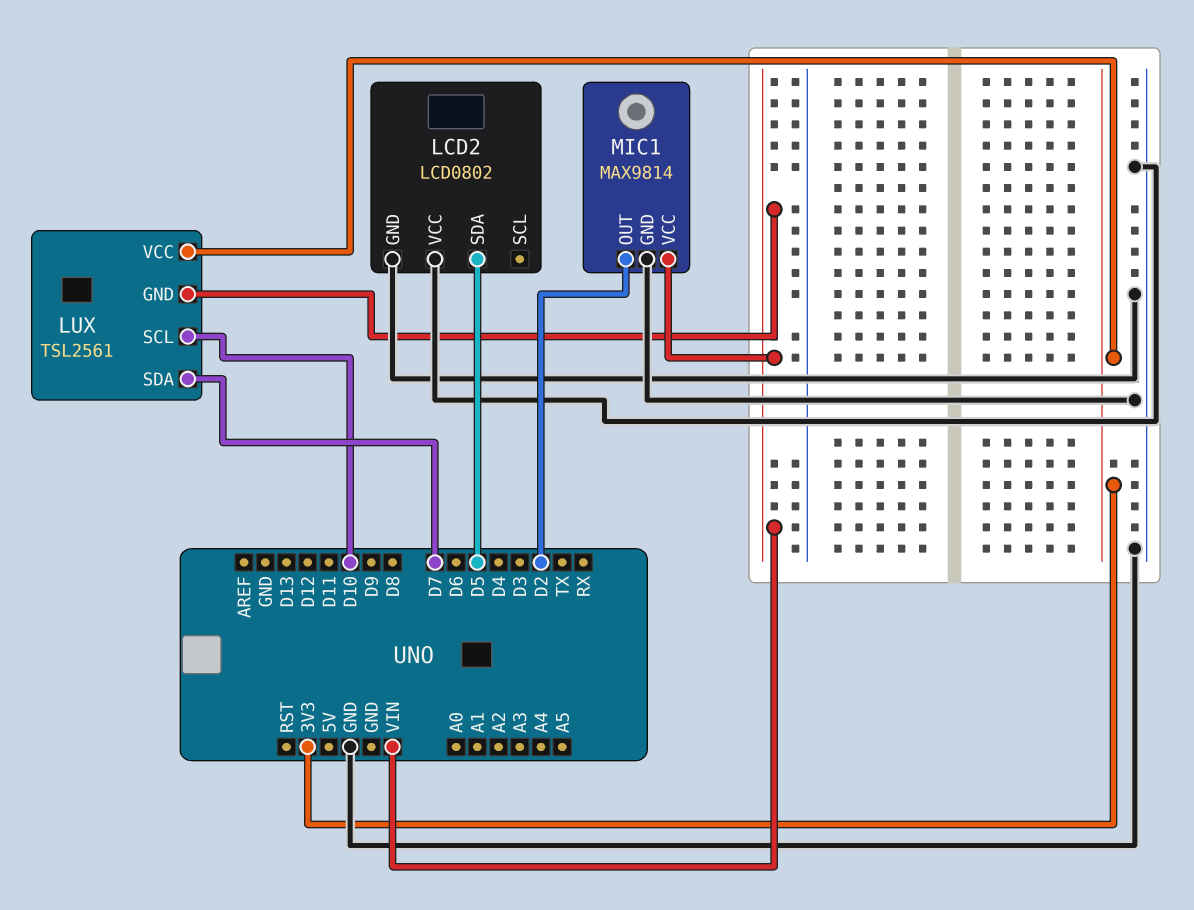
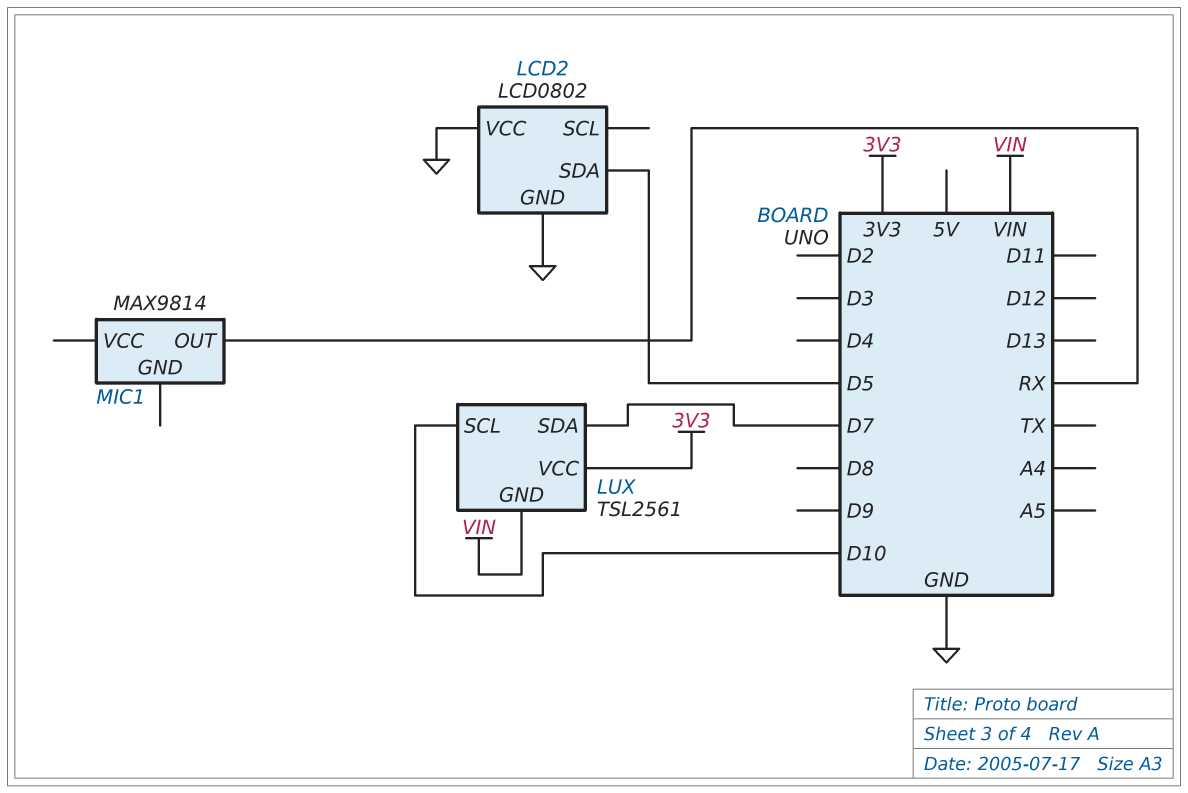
MIC1 pin GND: GND -> none
MIC1 pin OUT: D2 -> RX
MIC1 pin VCC: VIN -> none

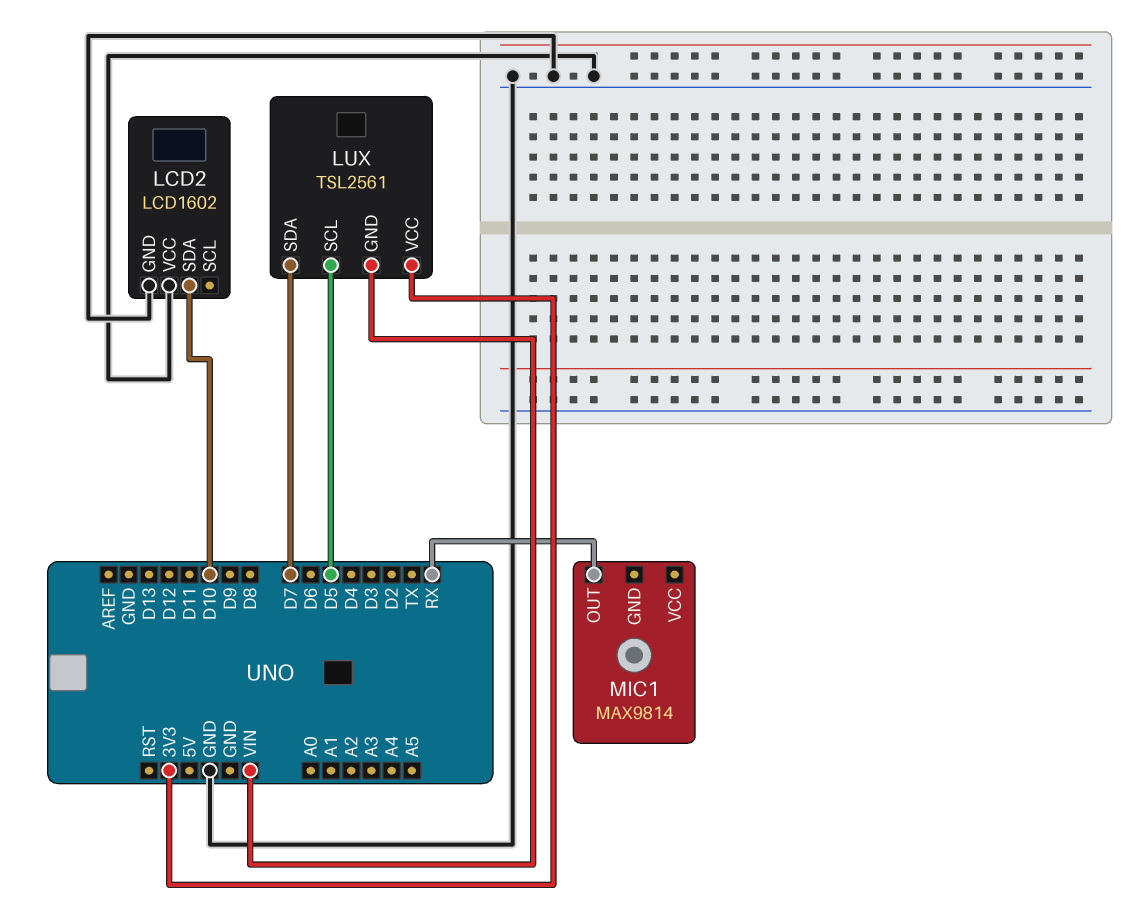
LCD2: LCD0802 -> LCD1602
LCD2 pin SDA: D5 -> D10
LUX pin SCL: D10 -> D5

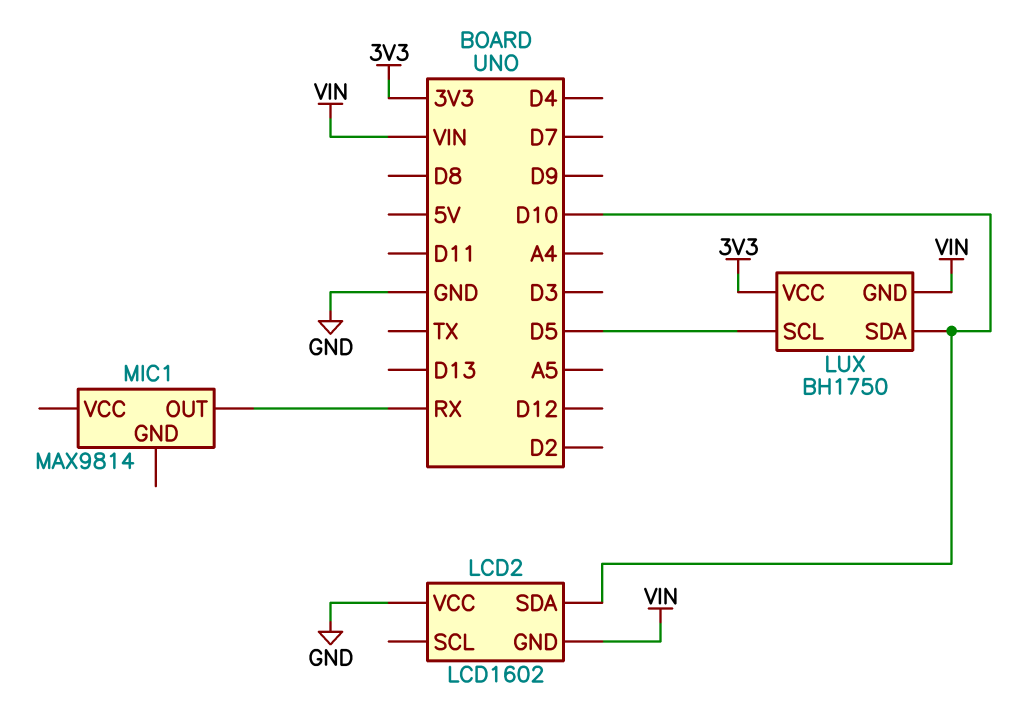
LCD2 pin GND: GND -> VIN
LUX: TSL2561 -> BH1750
LUX pin SDA: D7 -> D10

